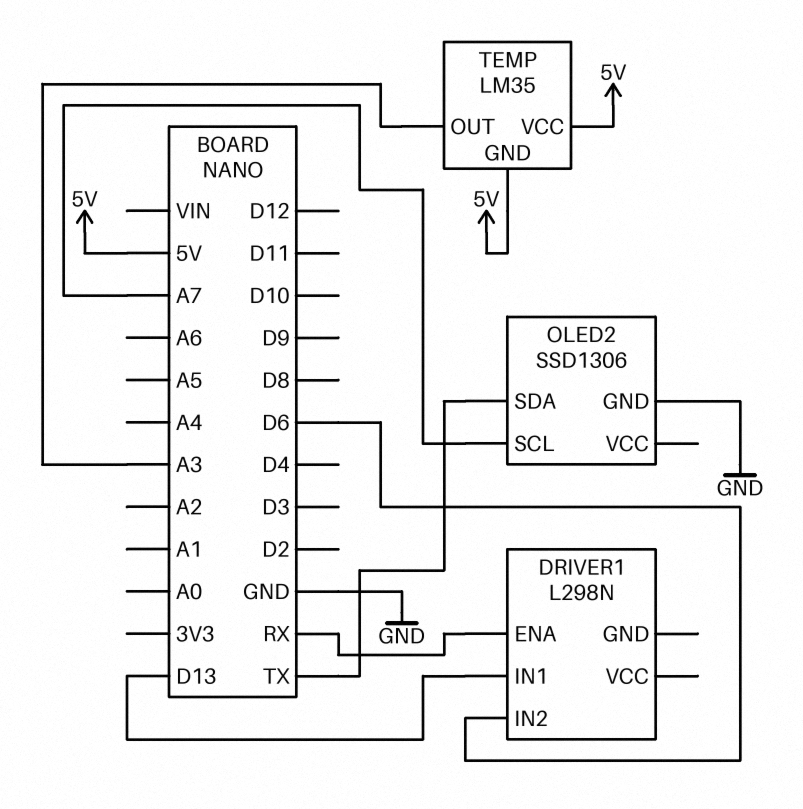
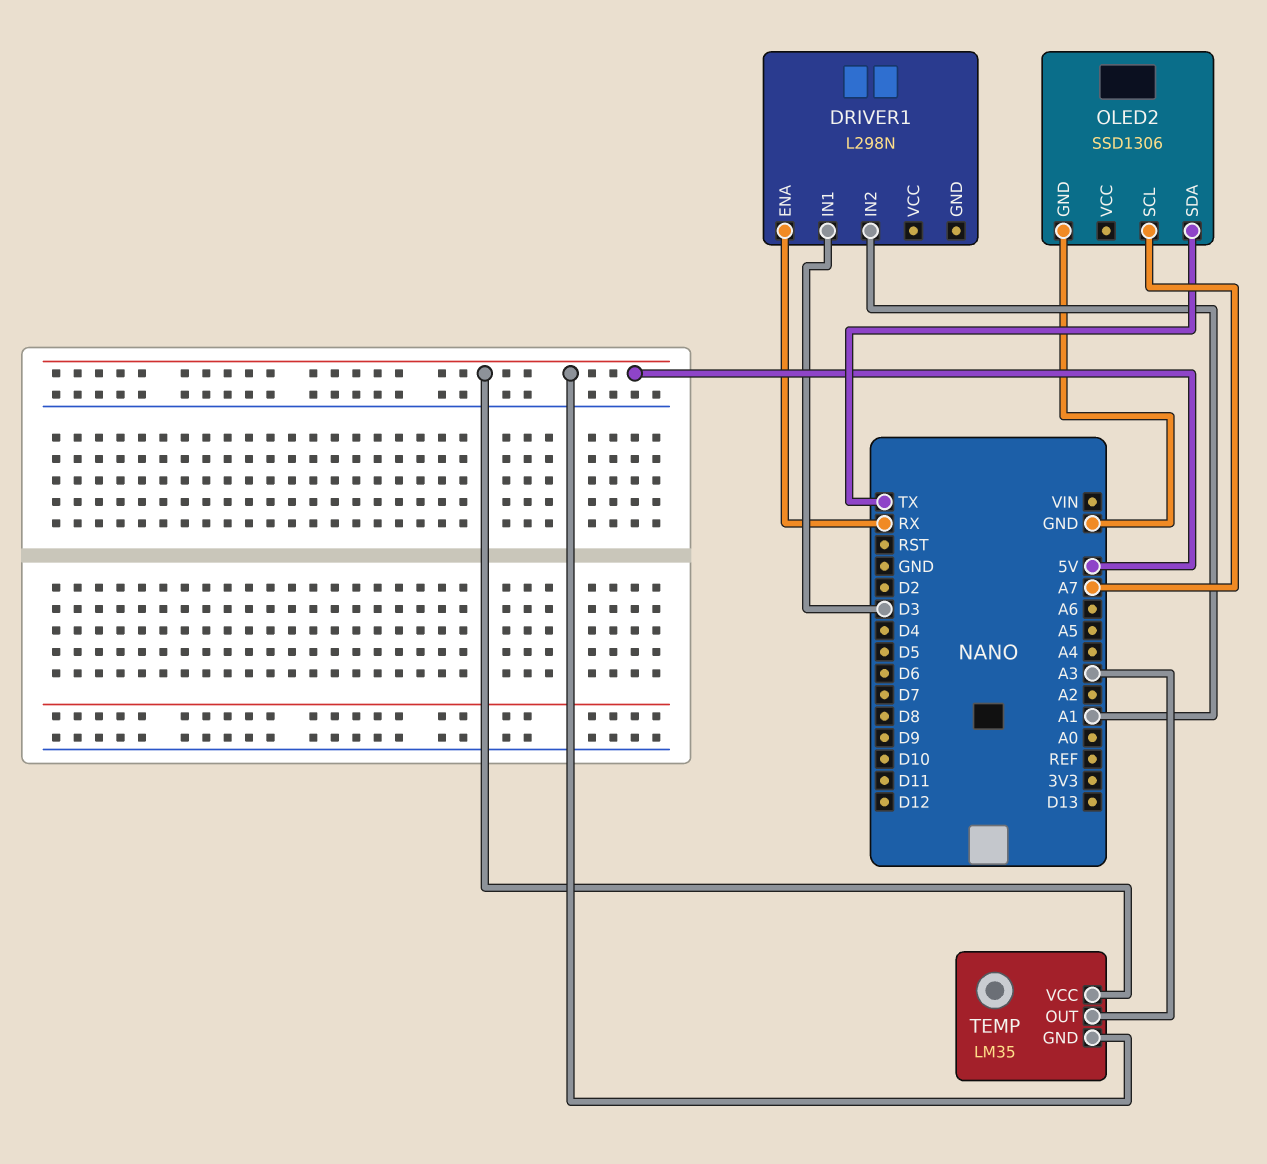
DRIVER1 pin IN1: D13 -> D3
DRIVER1 pin IN2: D6 -> A1

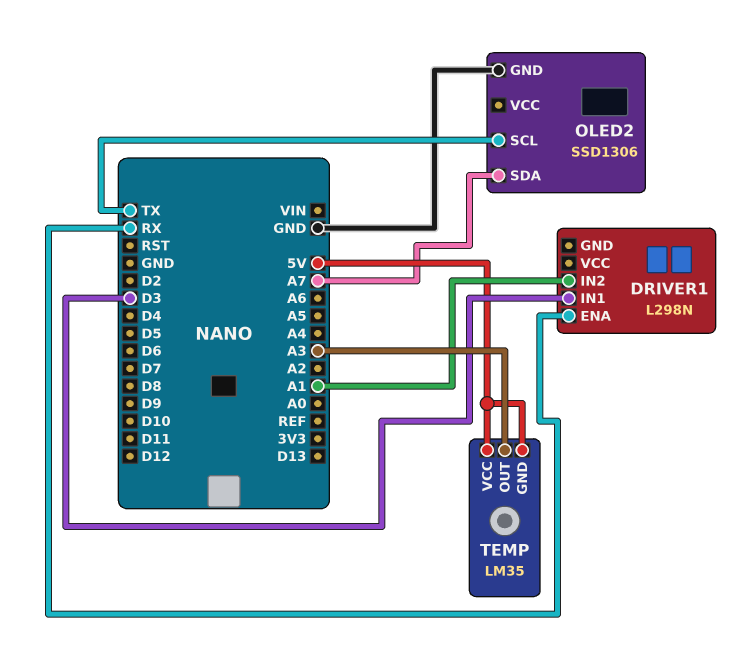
OLED2 pin SCL: A7 -> TX
OLED2 pin SDA: TX -> A7

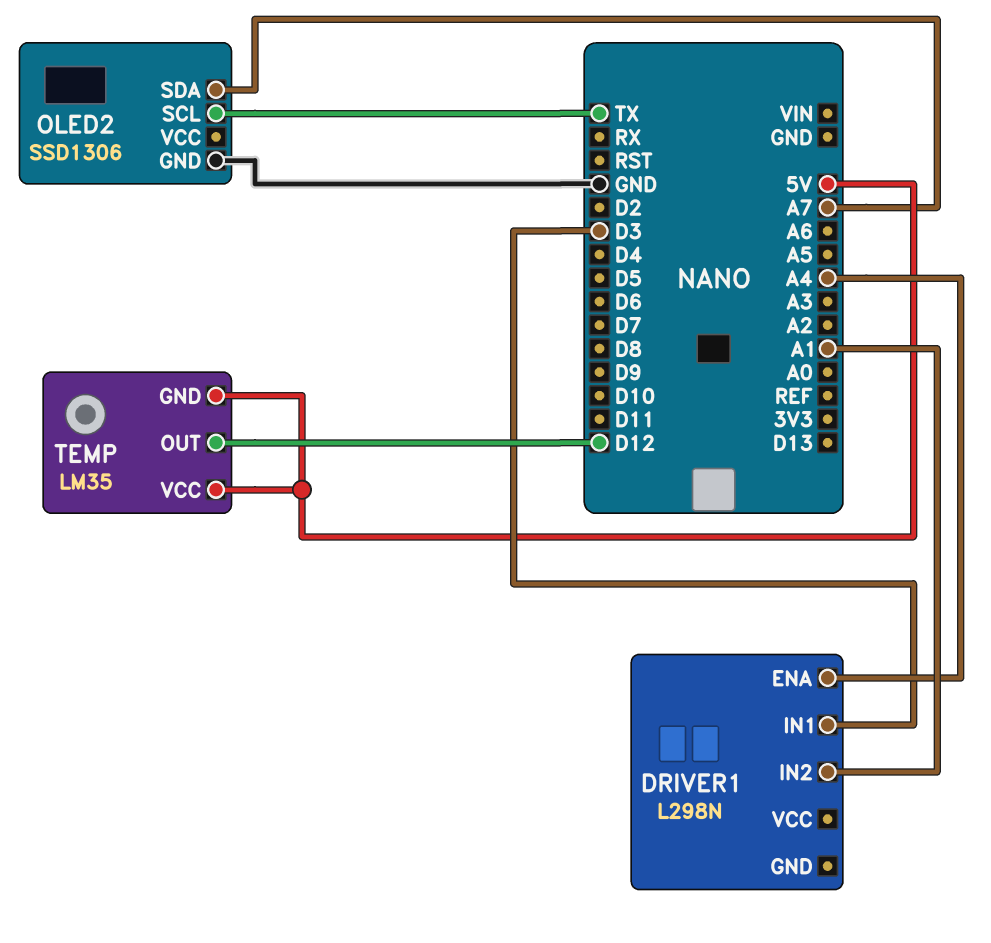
DRIVER1 pin ENA: RX -> A4
TEMP pin OUT: A3 -> D12

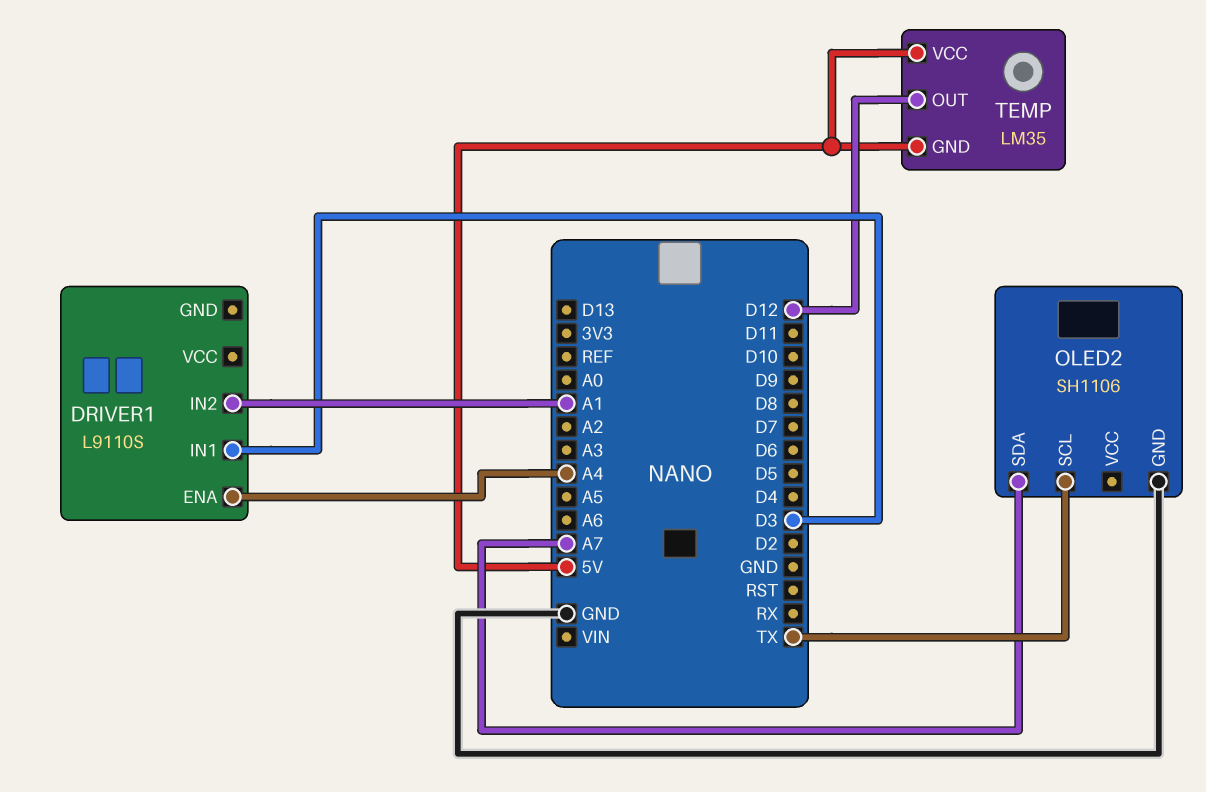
DRIVER1: L298N -> L9110S
OLED2: SSD1306 -> SH1106

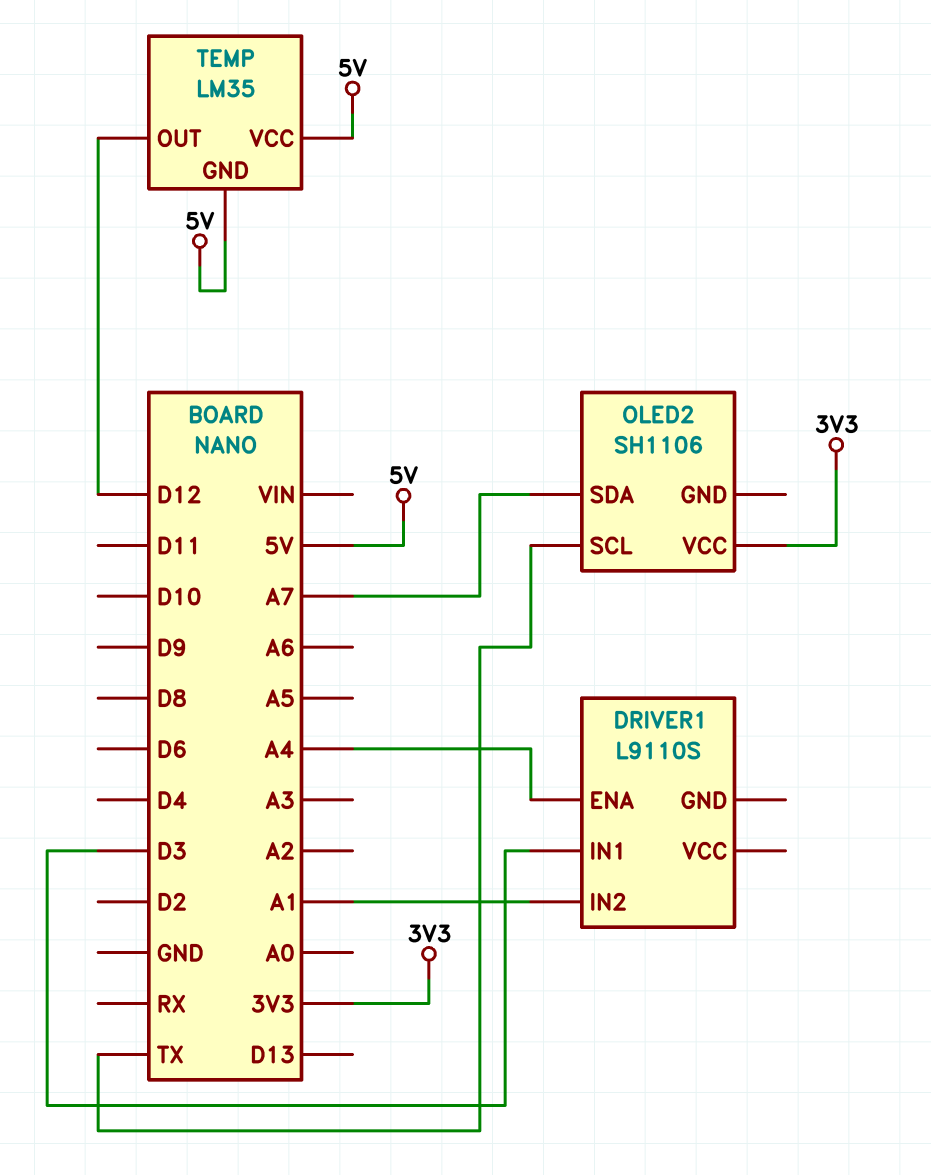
OLED2 pin GND: GND -> none
OLED2 pin VCC: none -> 3V3

